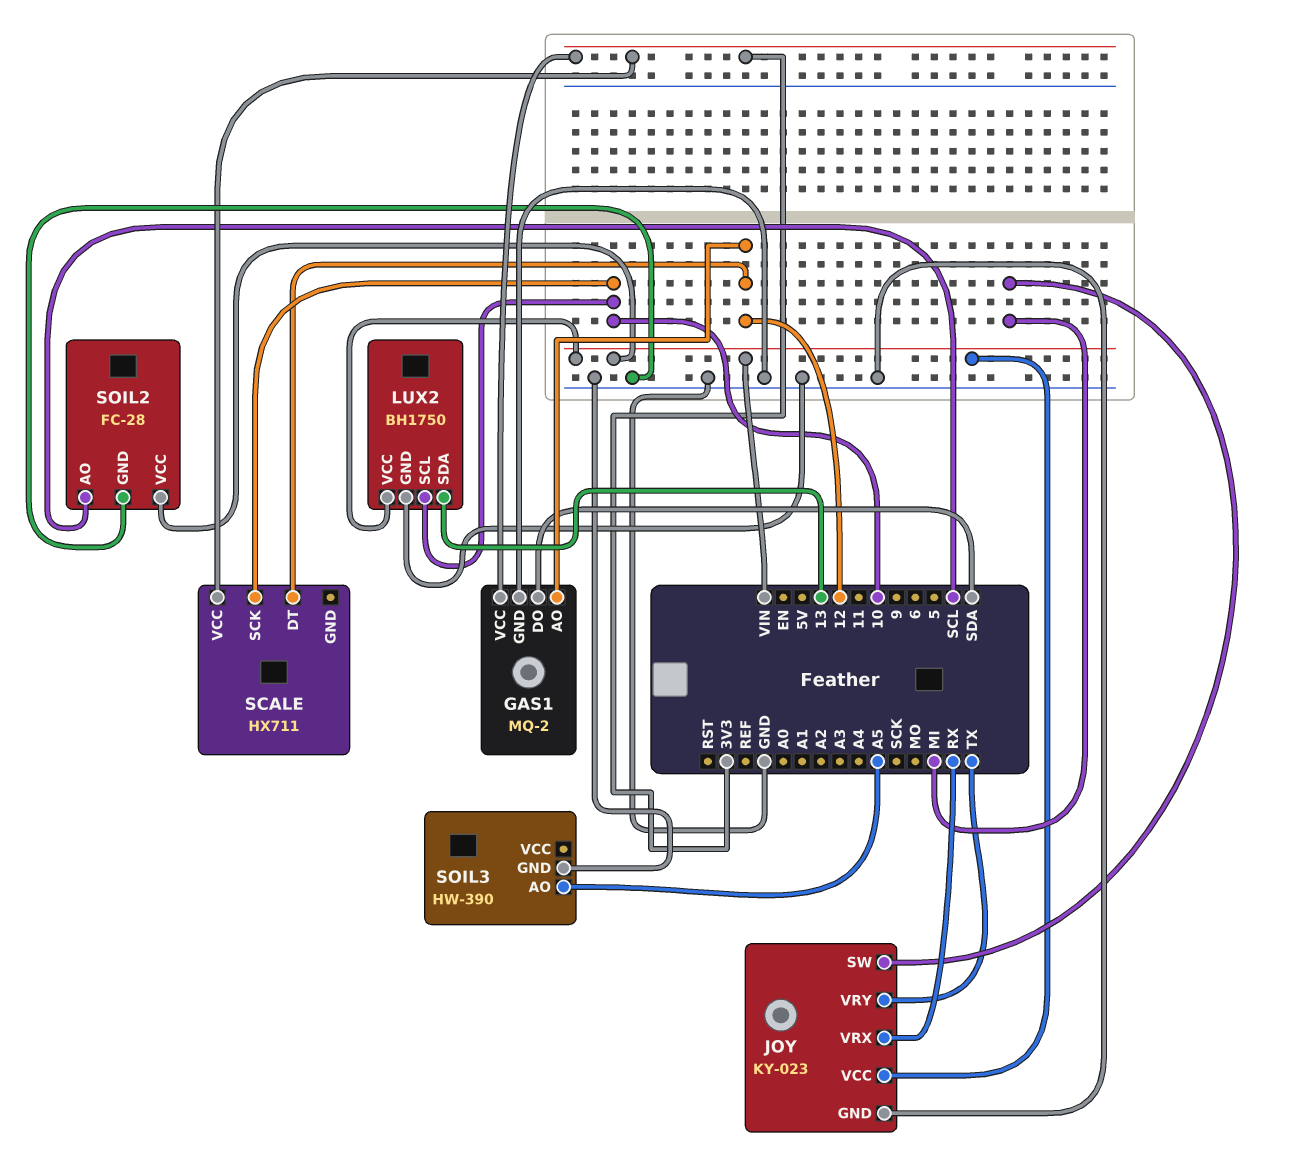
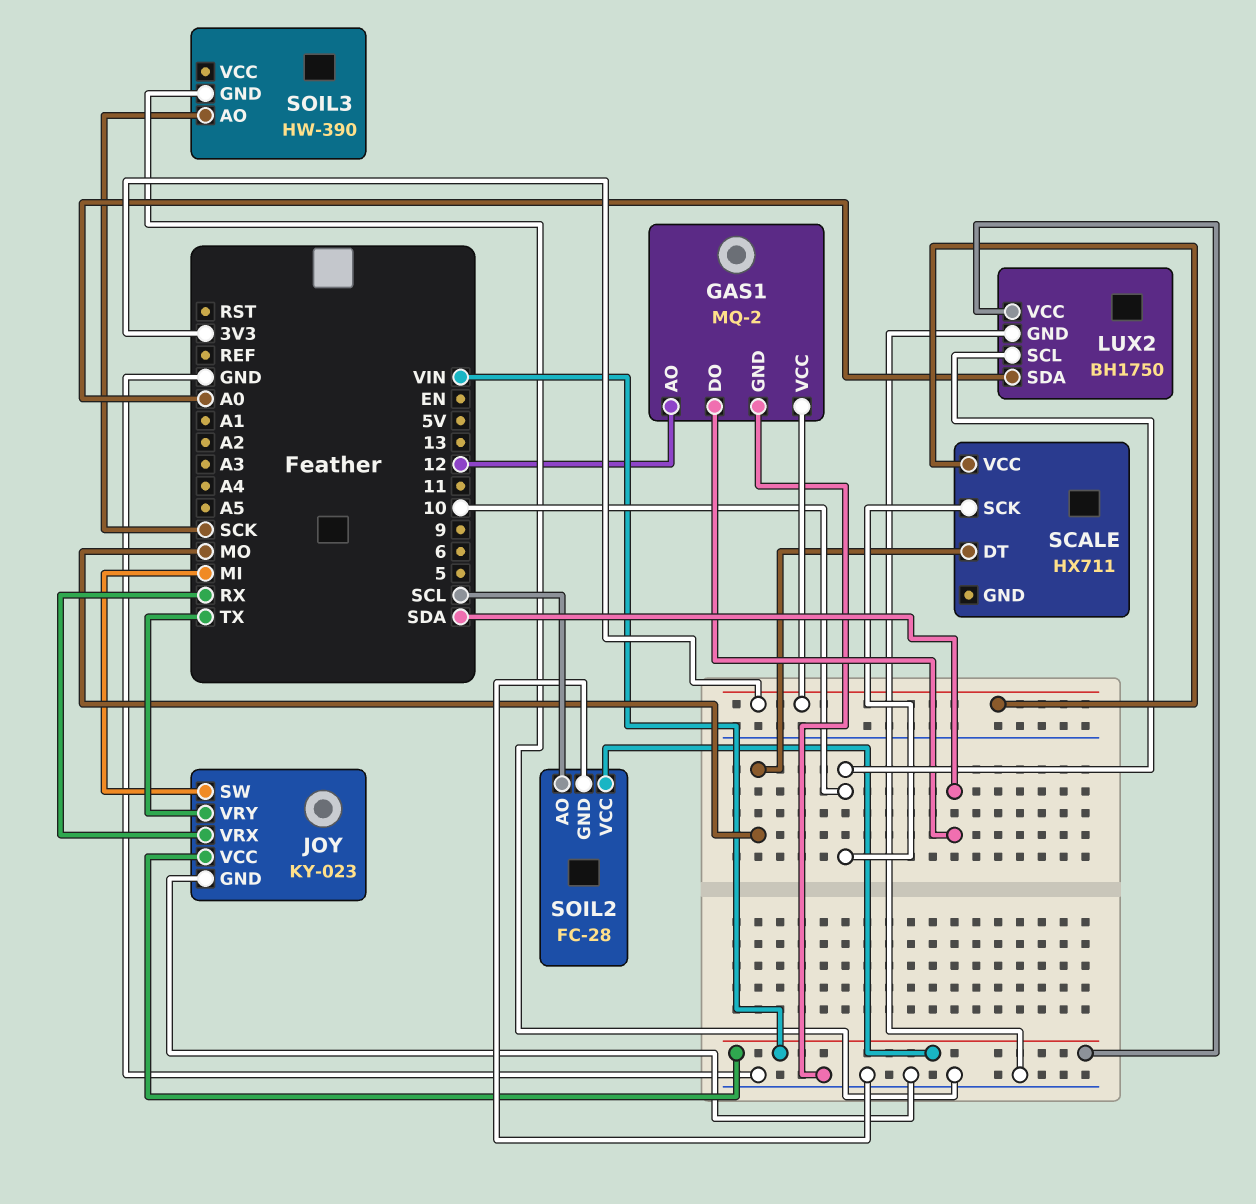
LUX2 pin SDA: 13 -> A0
SCALE pin DT: 12 -> MO
SOIL3 pin AO: A5 -> SCK

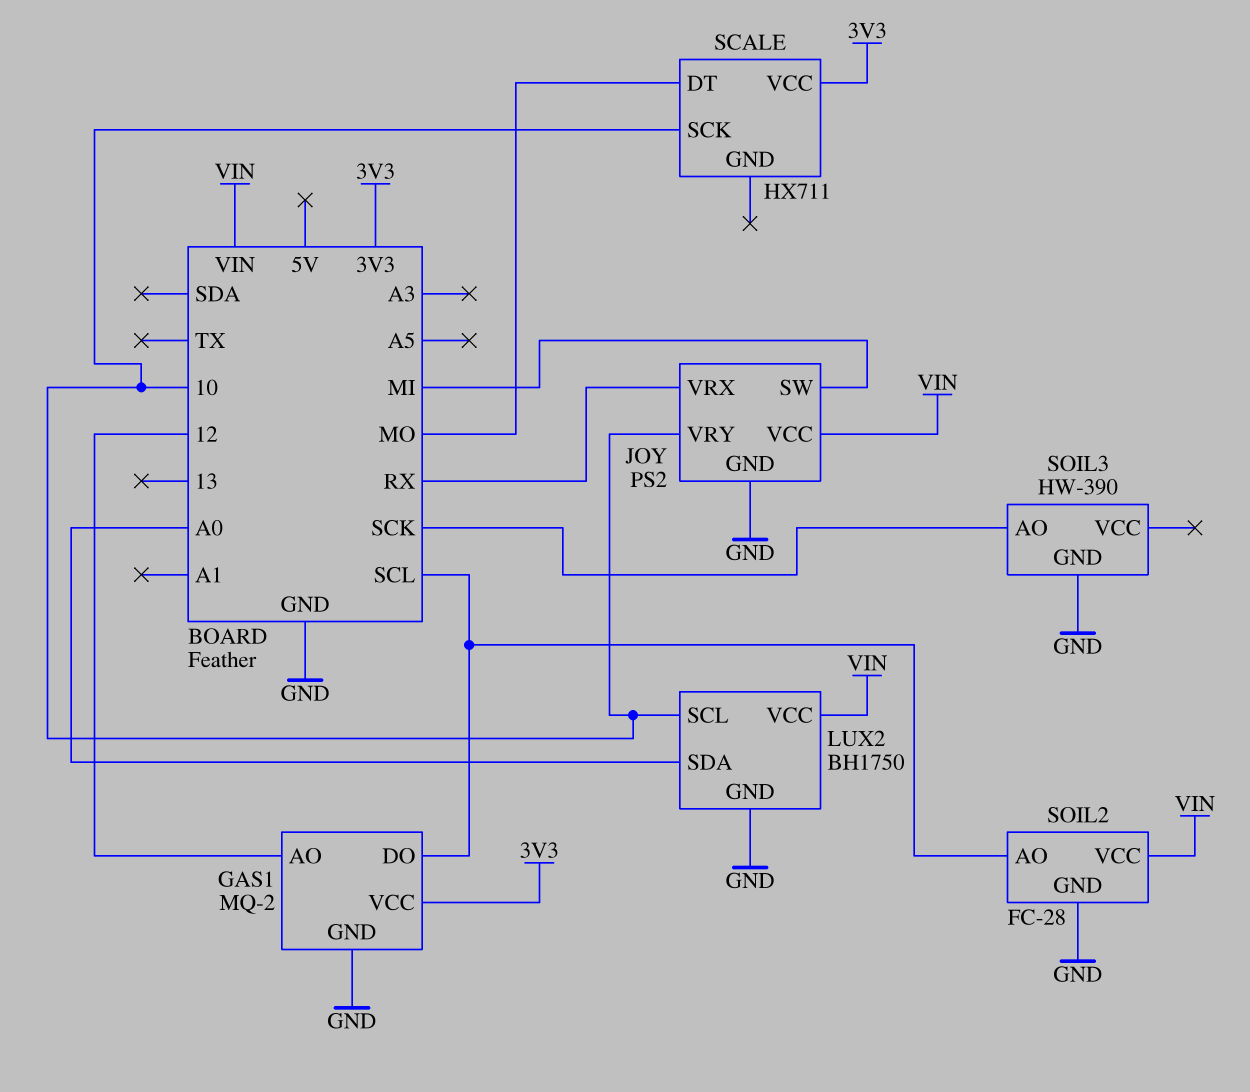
GAS1 pin DO: SDA -> SCL
JOY: KY-023 -> PS2
JOY pin VRY: TX -> 10

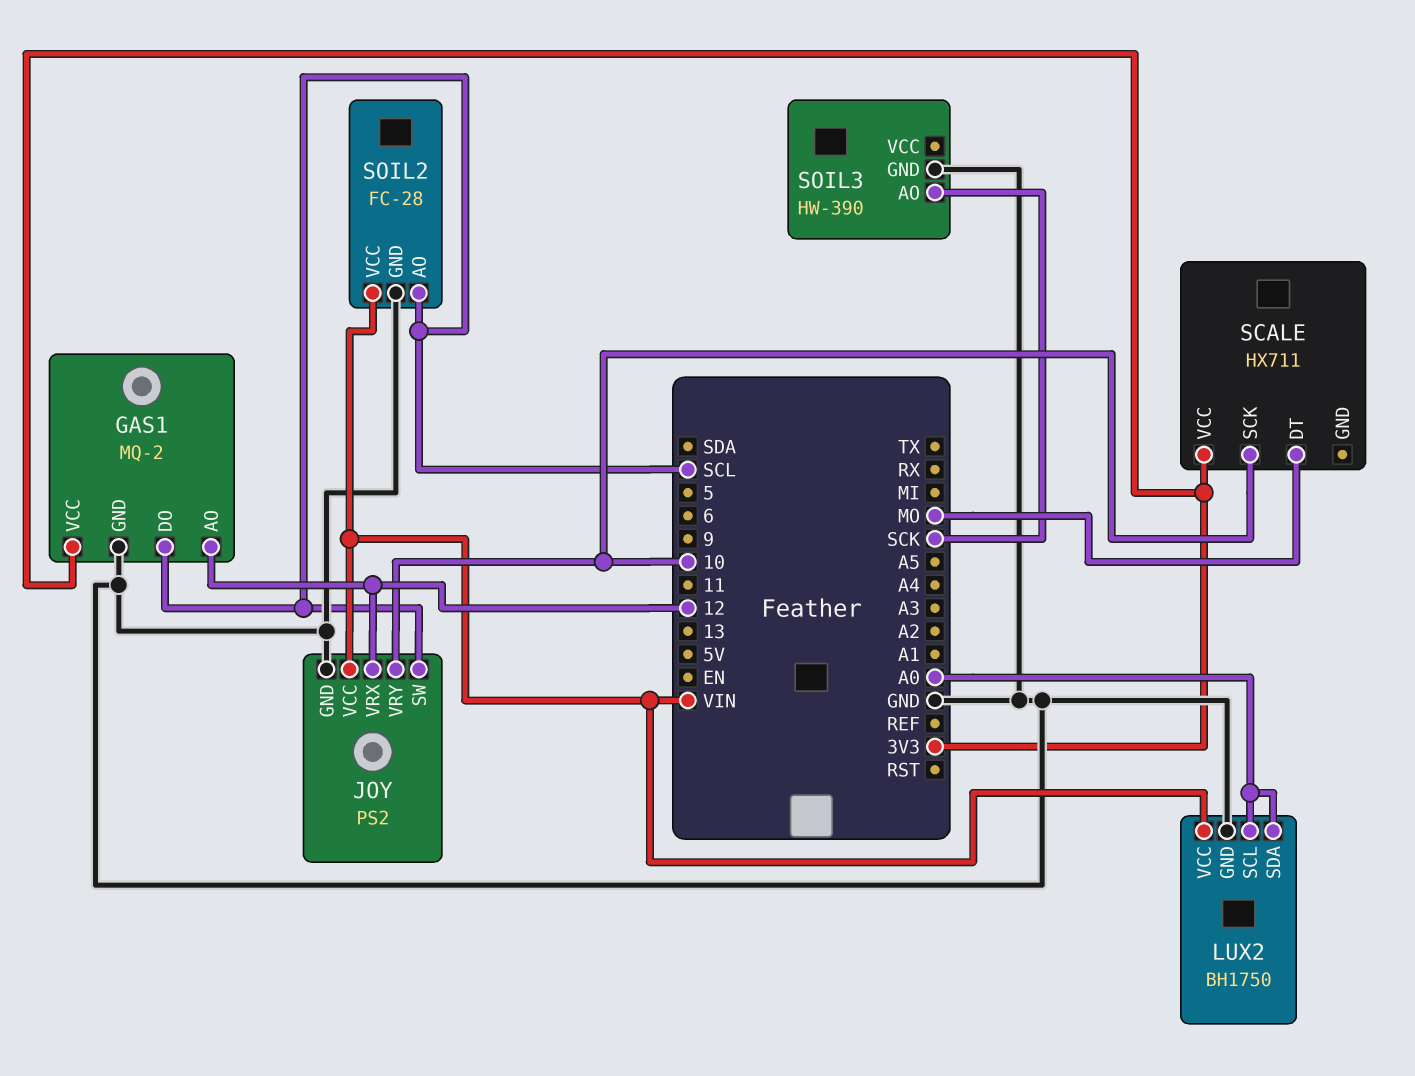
JOY pin SW: MI -> SCL
JOY pin VRX: RX -> 12
LUX2 pin SCL: 10 -> A0

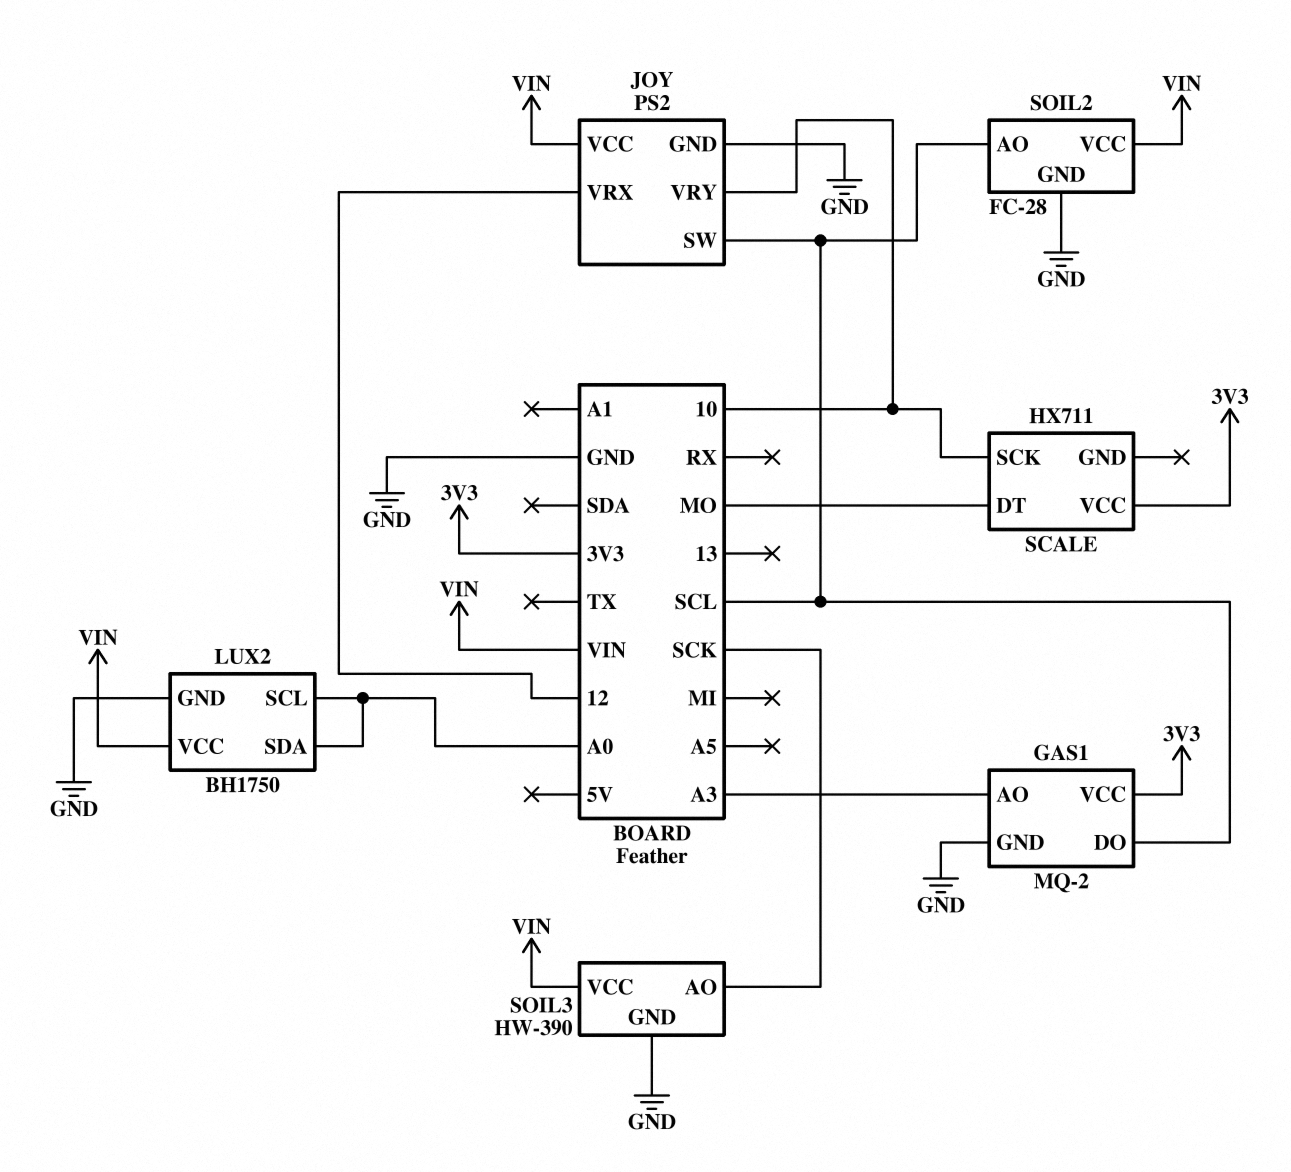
GAS1 pin AO: 12 -> A3
SOIL3 pin VCC: none -> VIN

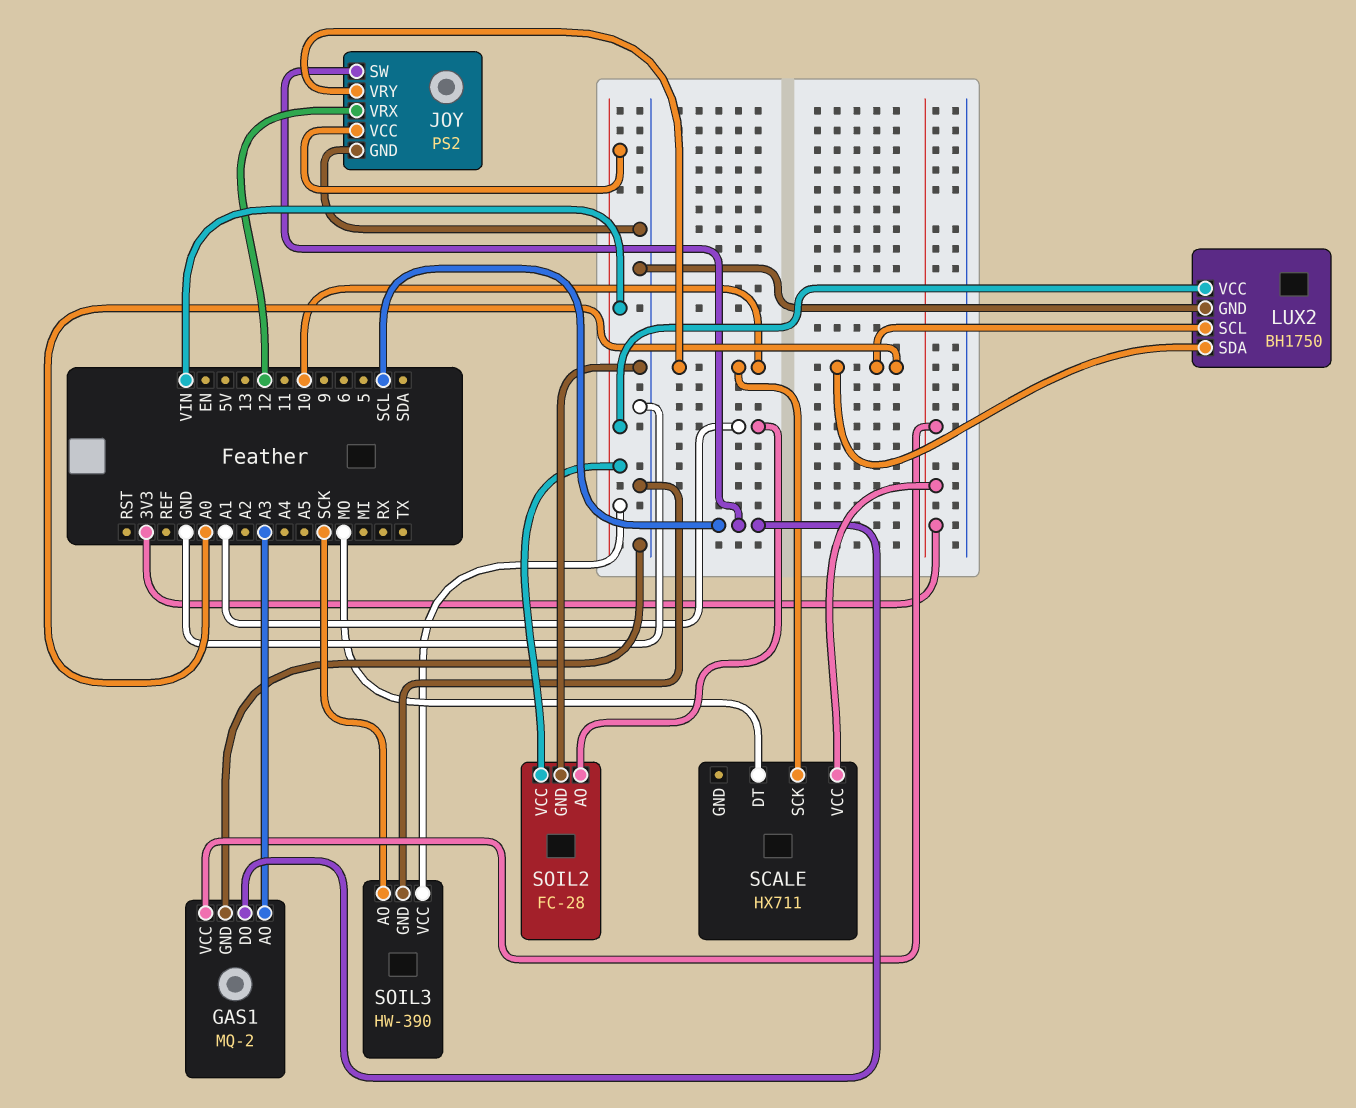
SOIL2 pin AO: SCL -> A1

